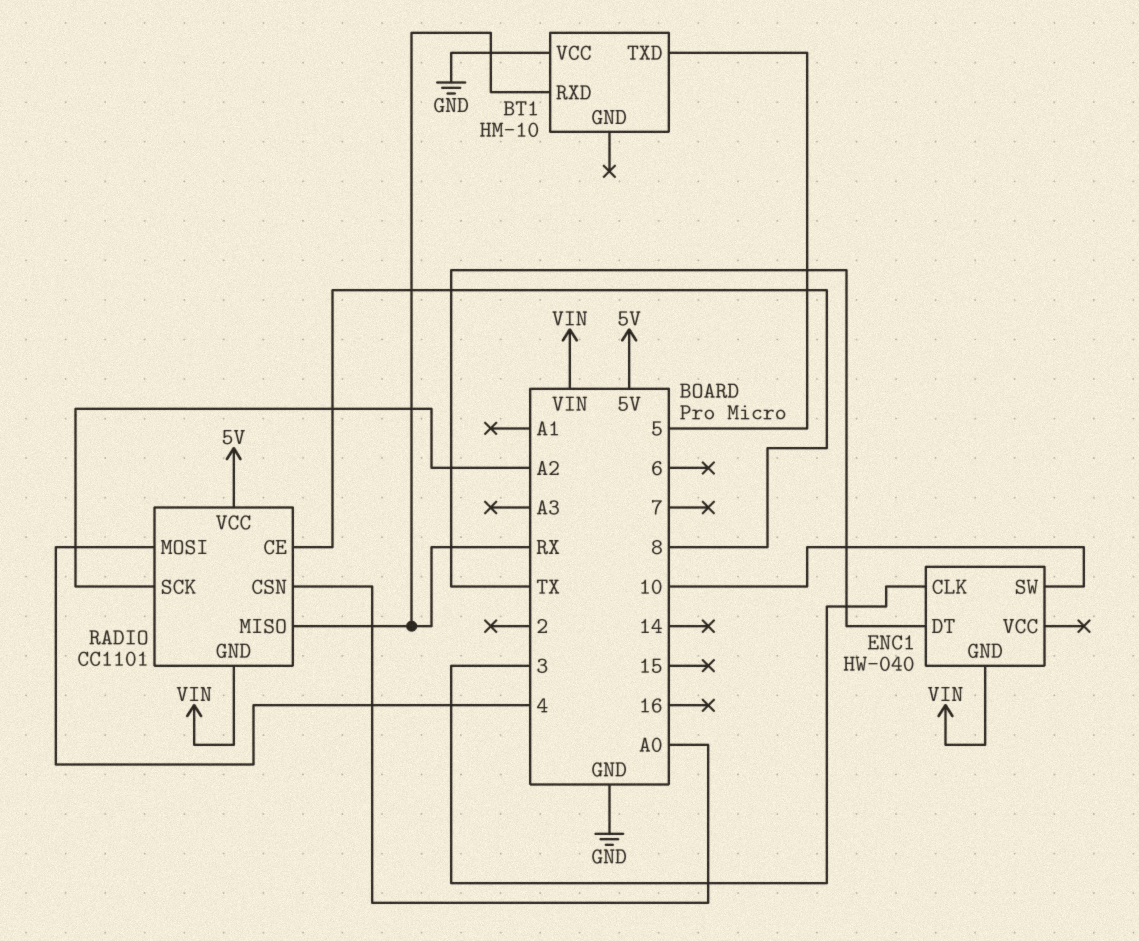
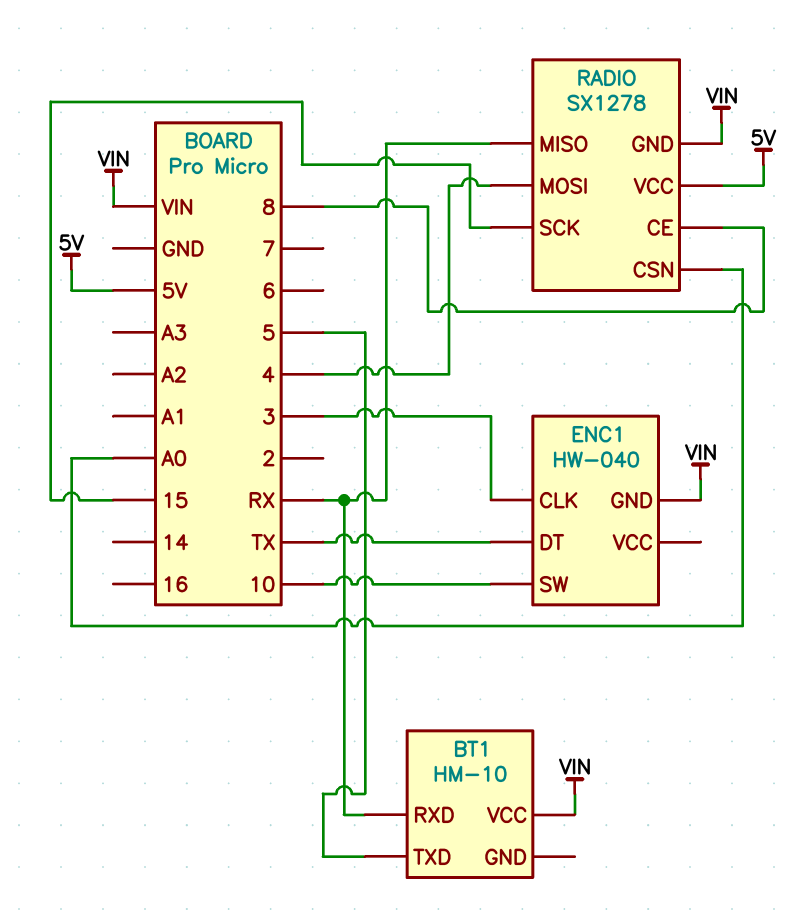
BT1 pin VCC: GND -> VIN
RADIO: CC1101 -> SX1278
RADIO pin SCK: A2 -> 15

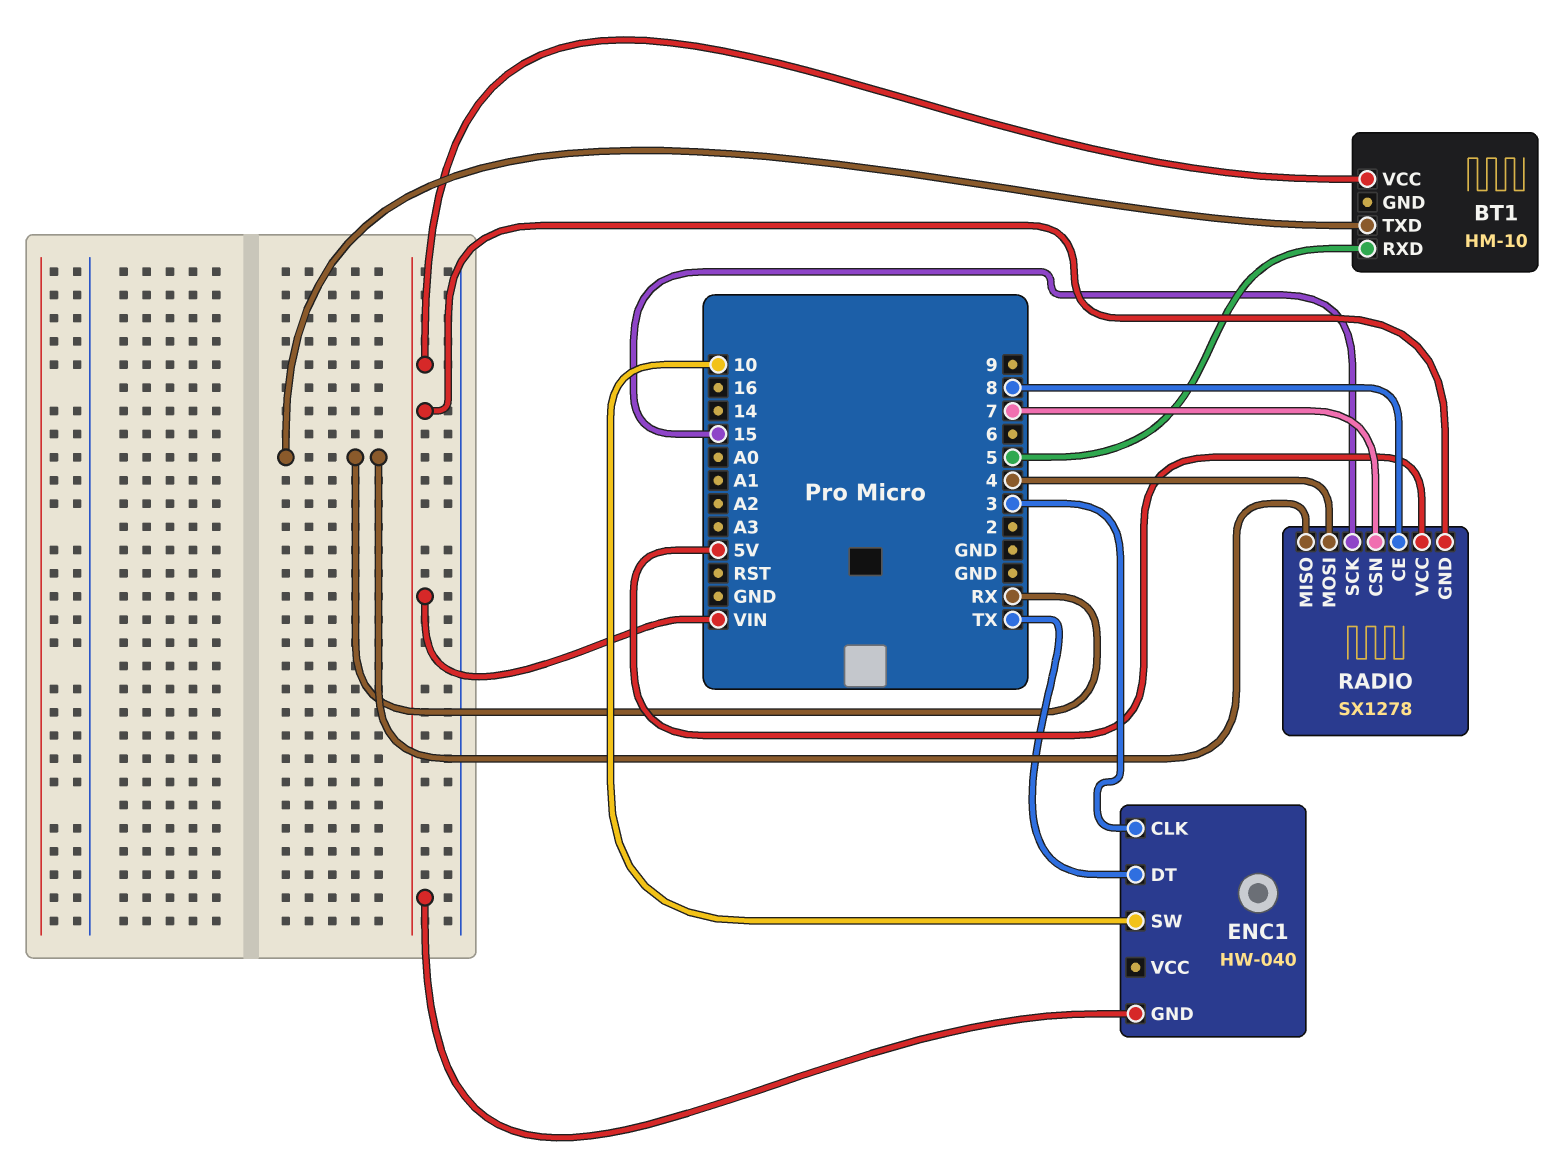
BT1 pin RXD: RX -> 5
BT1 pin TXD: 5 -> RX
RADIO pin CSN: A0 -> 7

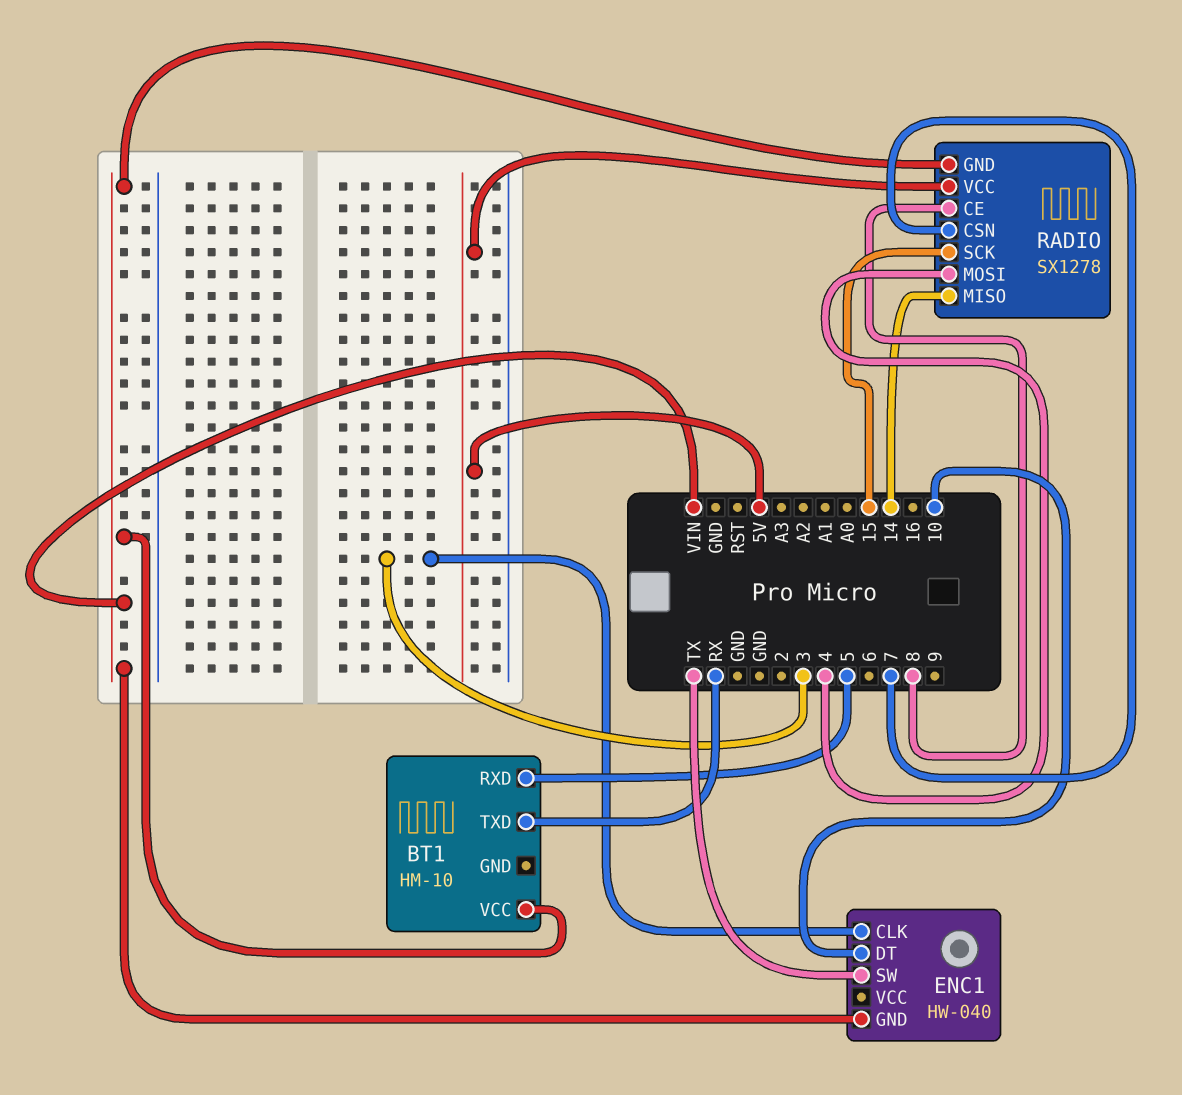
ENC1 pin DT: TX -> 10
ENC1 pin SW: 10 -> TX
RADIO pin MISO: RX -> 14

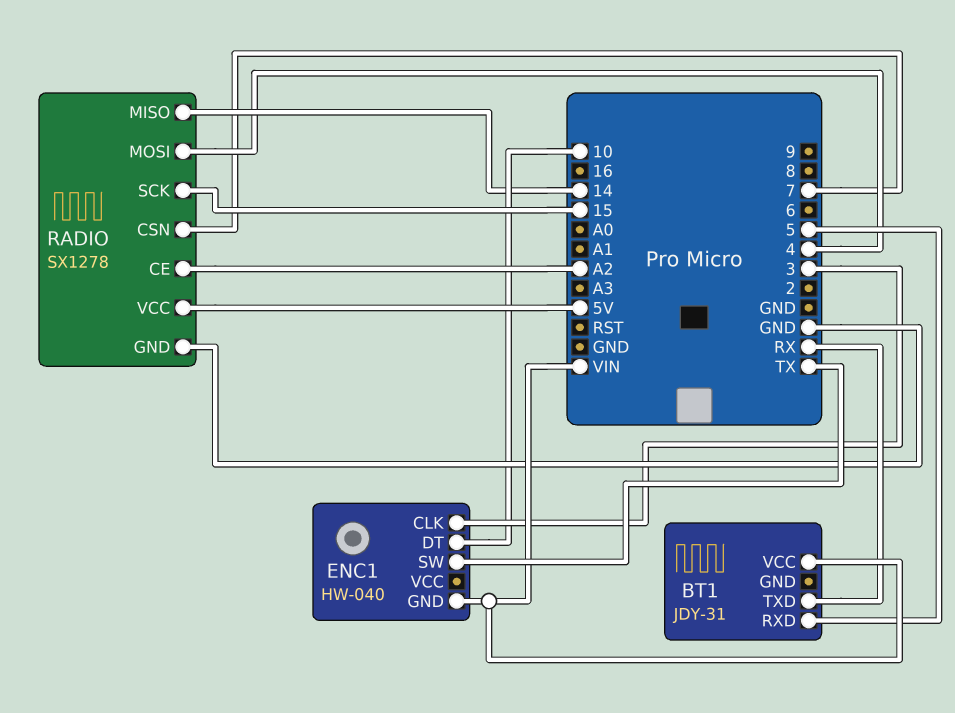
BT1: HM-10 -> JDY-31
RADIO pin CE: 8 -> A2
RADIO pin GND: VIN -> GND

